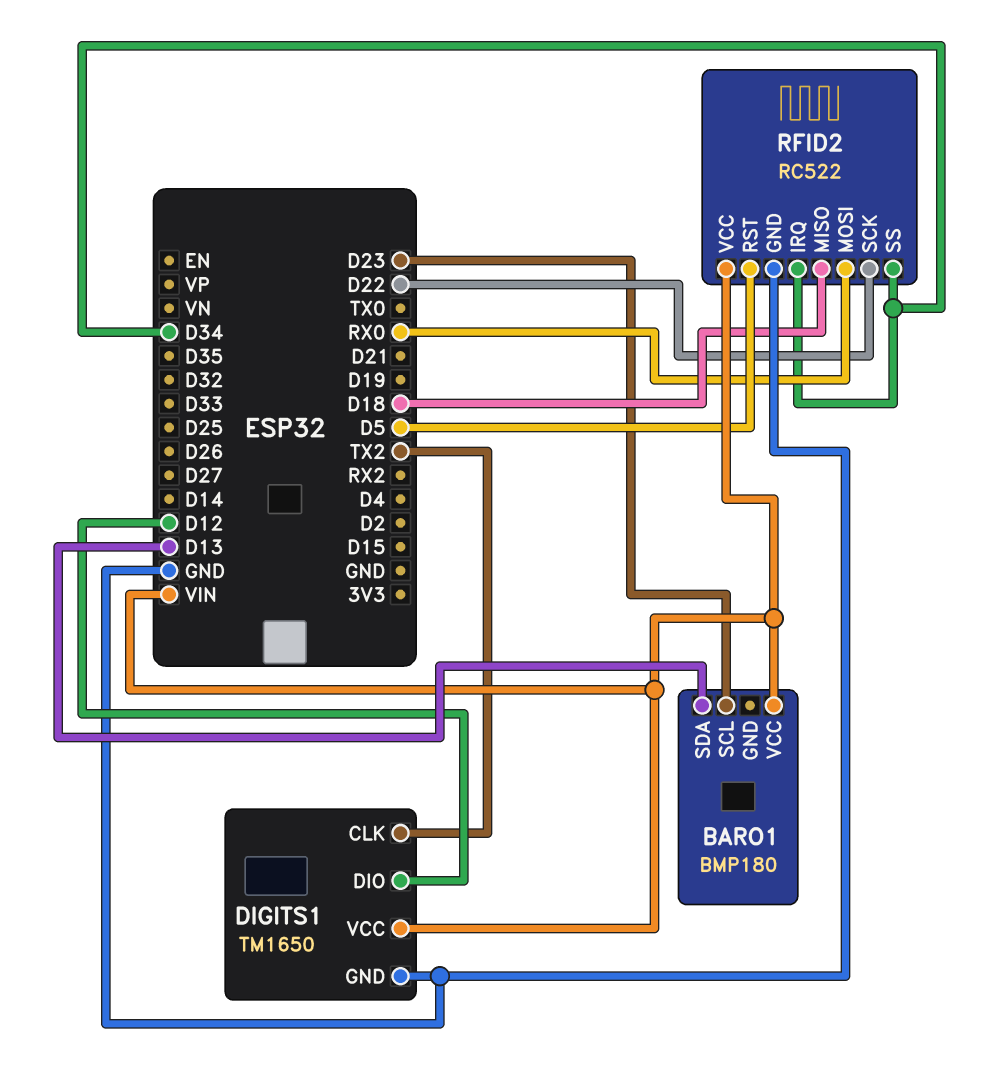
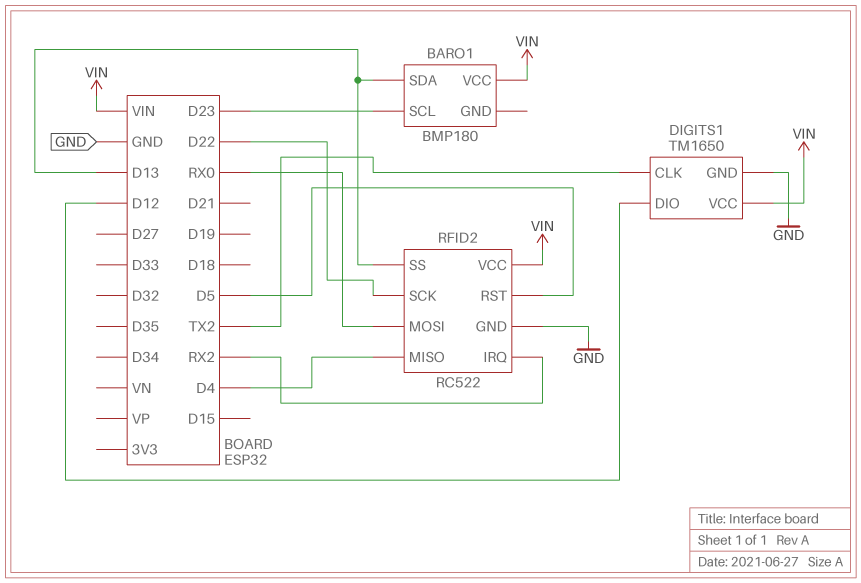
RFID2 pin IRQ: D34 -> RX2
RFID2 pin MISO: D18 -> D4
RFID2 pin SS: D34 -> D13

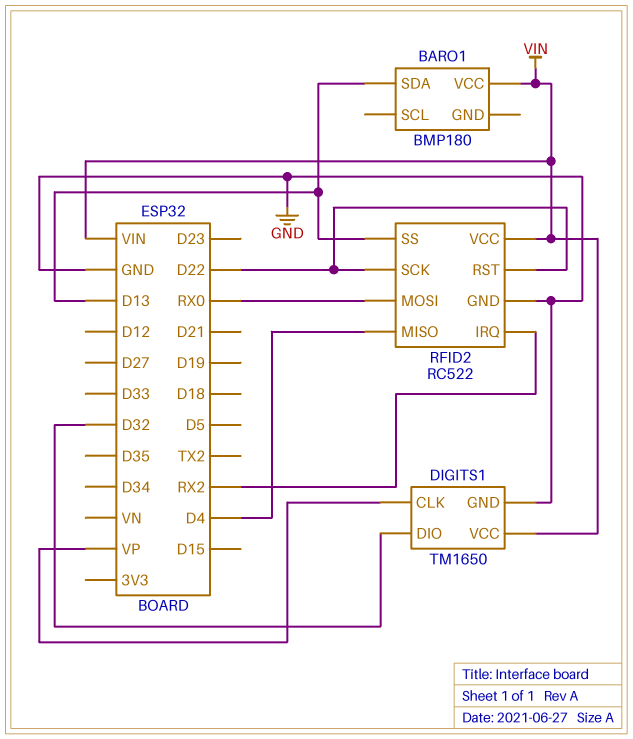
BARO1 pin SCL: D23 -> none
DIGITS1 pin CLK: TX2 -> VP
DIGITS1 pin DIO: D12 -> D32
RFID2 pin RST: D5 -> D22

